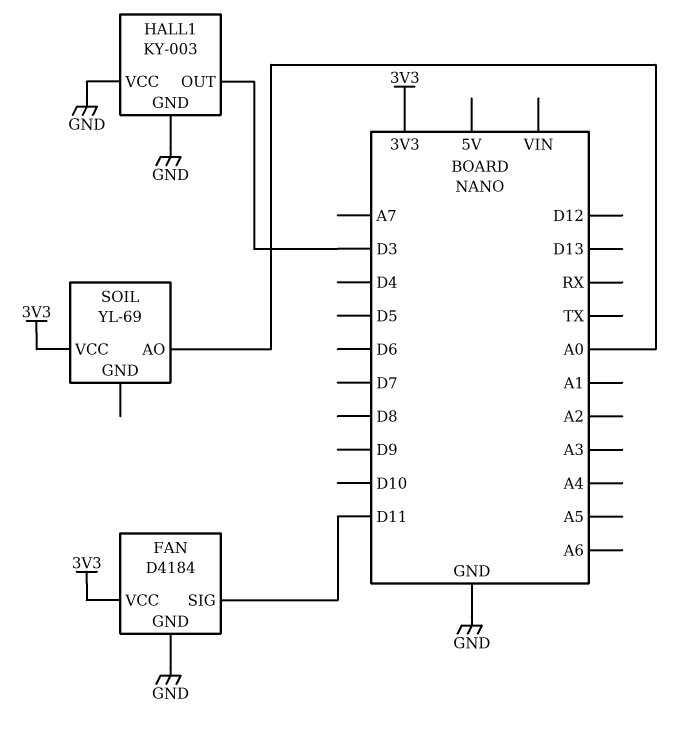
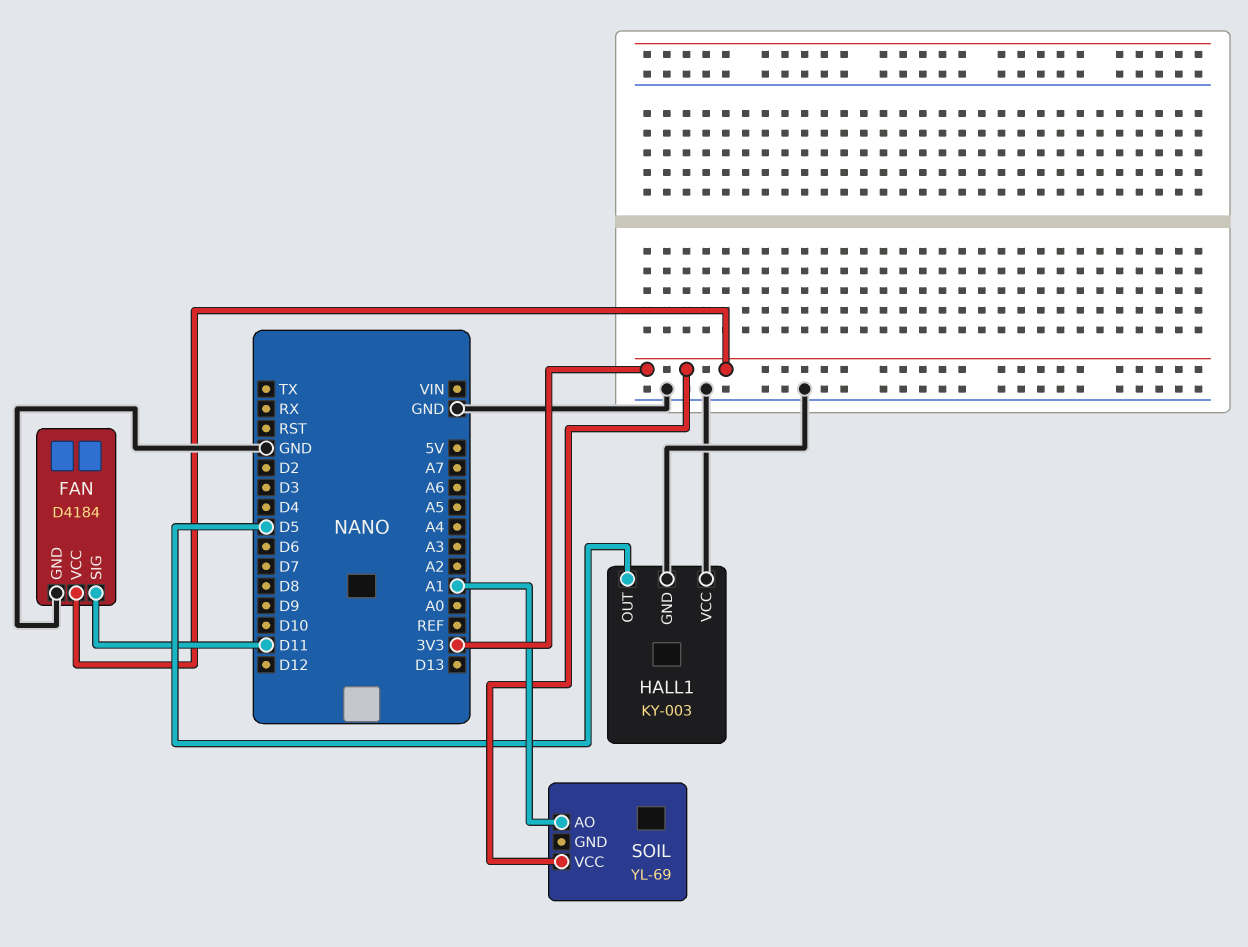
HALL1 pin OUT: D3 -> D5
SOIL pin AO: A0 -> A1

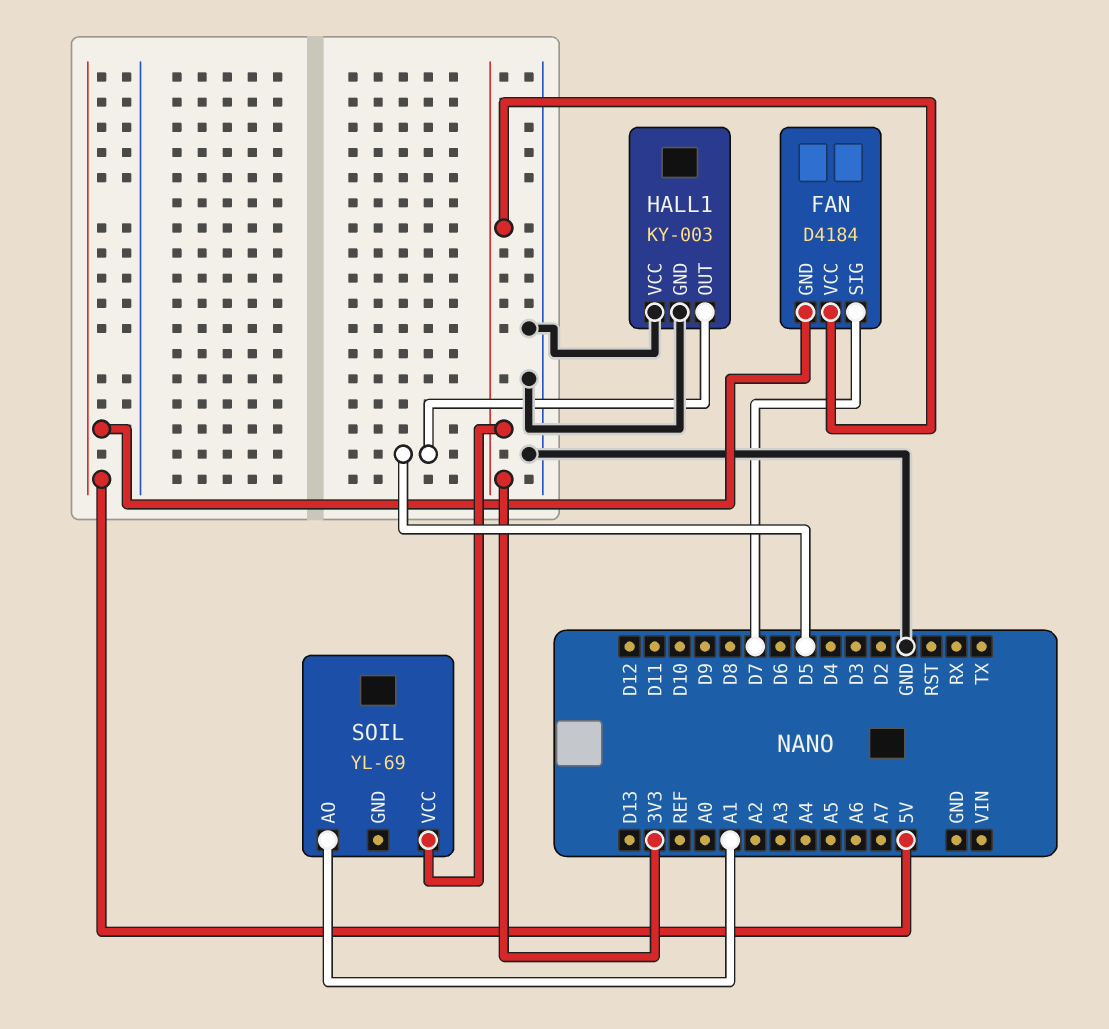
FAN pin GND: GND -> 5V
FAN pin SIG: D11 -> D7

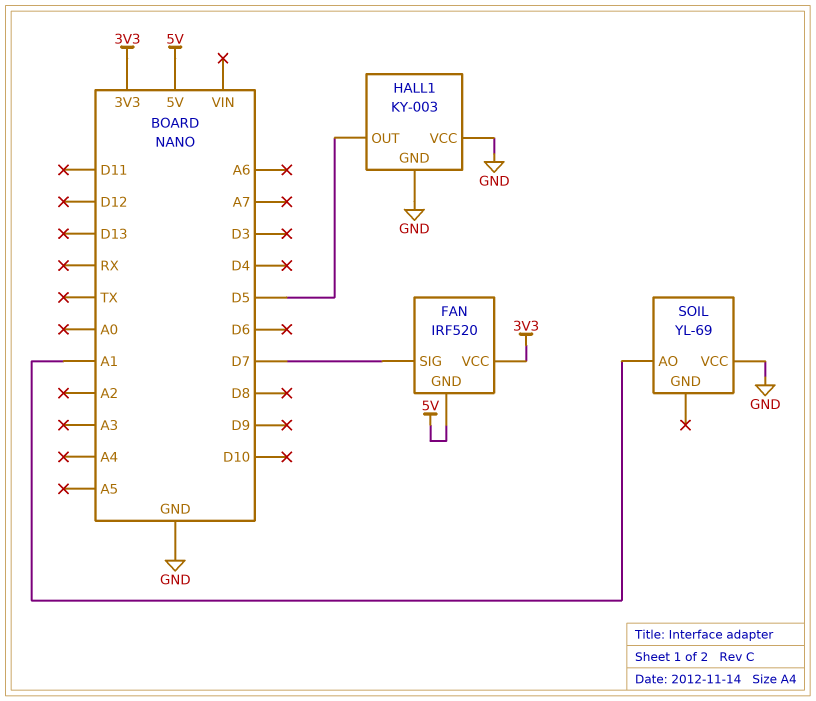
FAN: D4184 -> IRF520
SOIL pin VCC: 3V3 -> GND

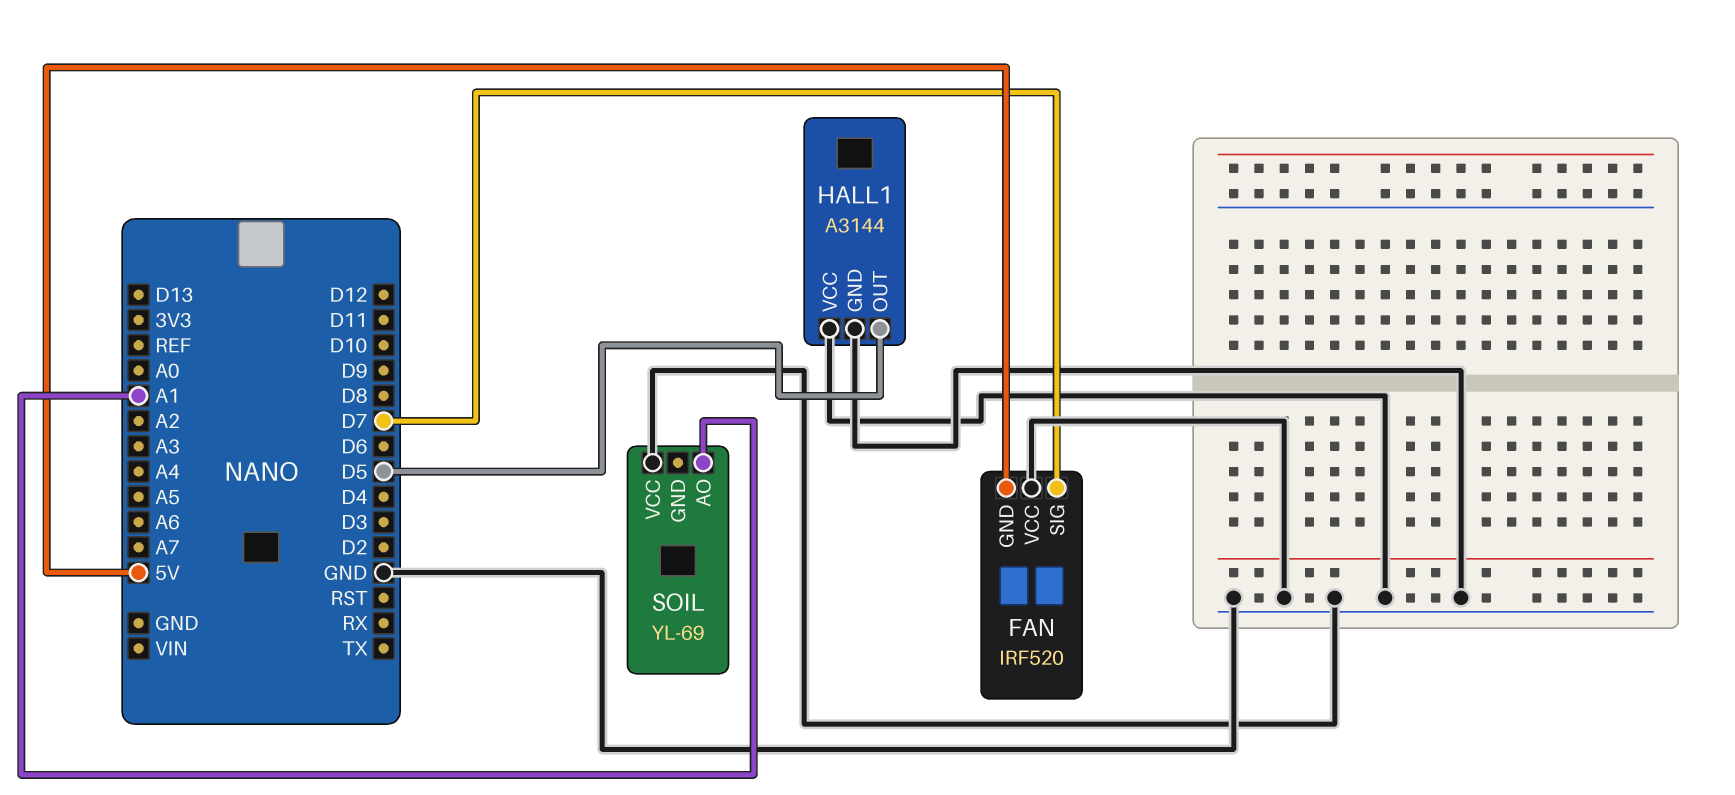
FAN pin VCC: 3V3 -> GND
HALL1: KY-003 -> A3144

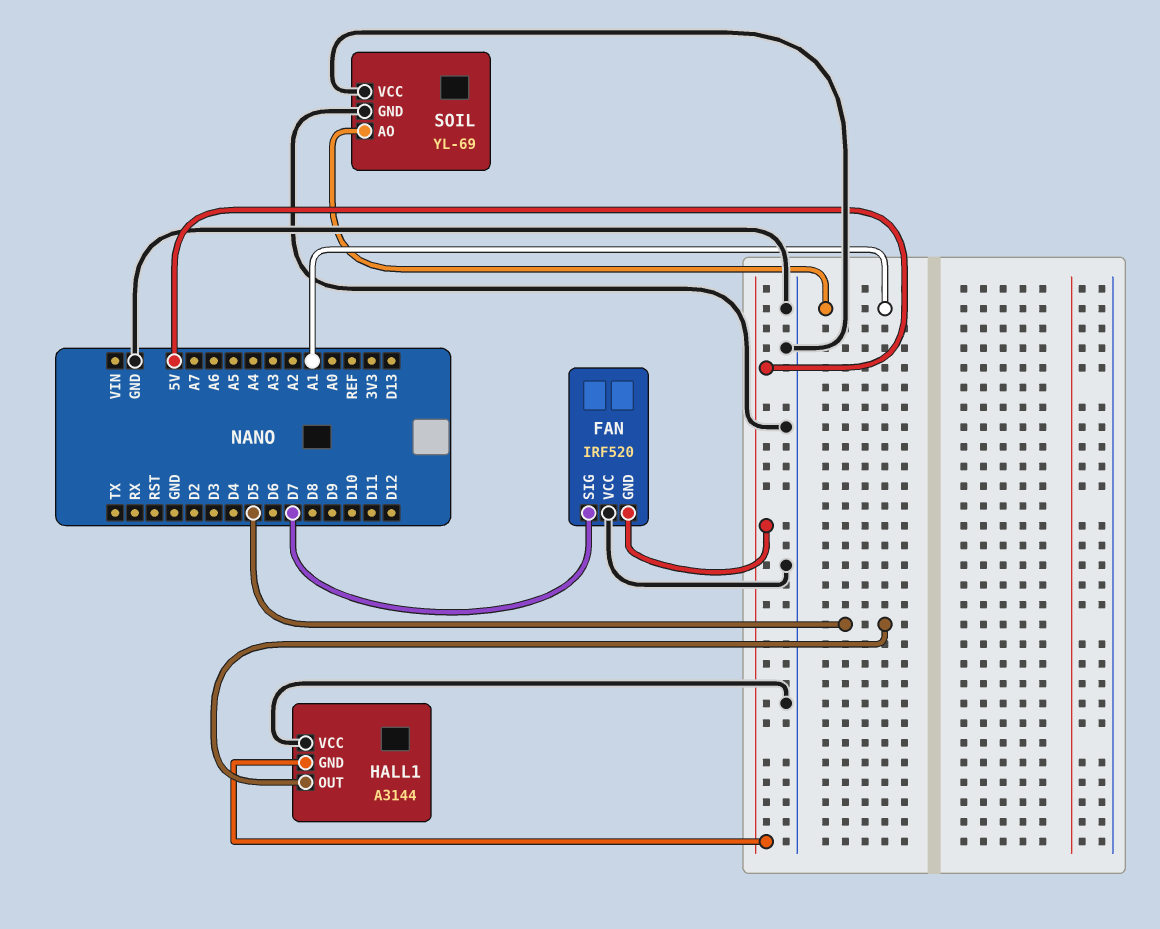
HALL1 pin GND: GND -> 5V
SOIL pin GND: none -> GND

